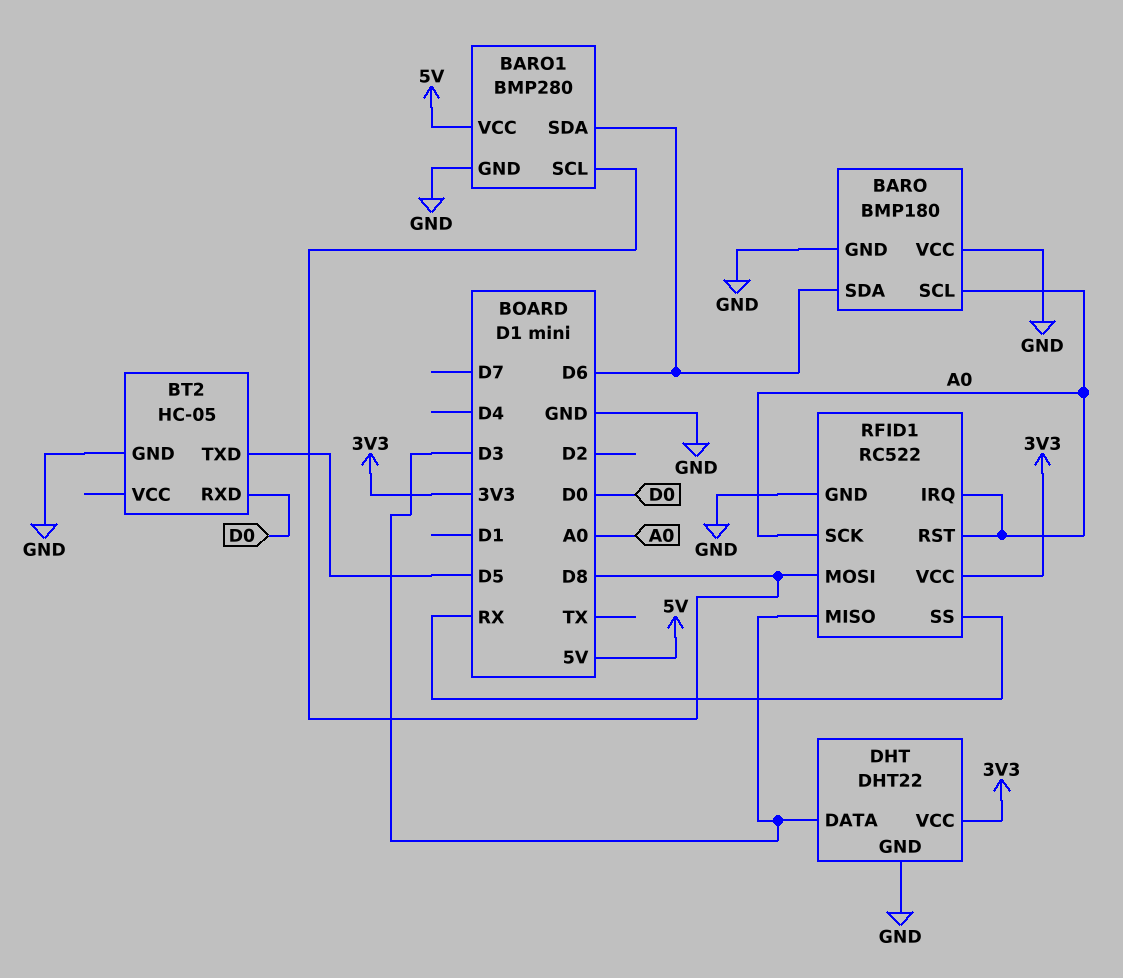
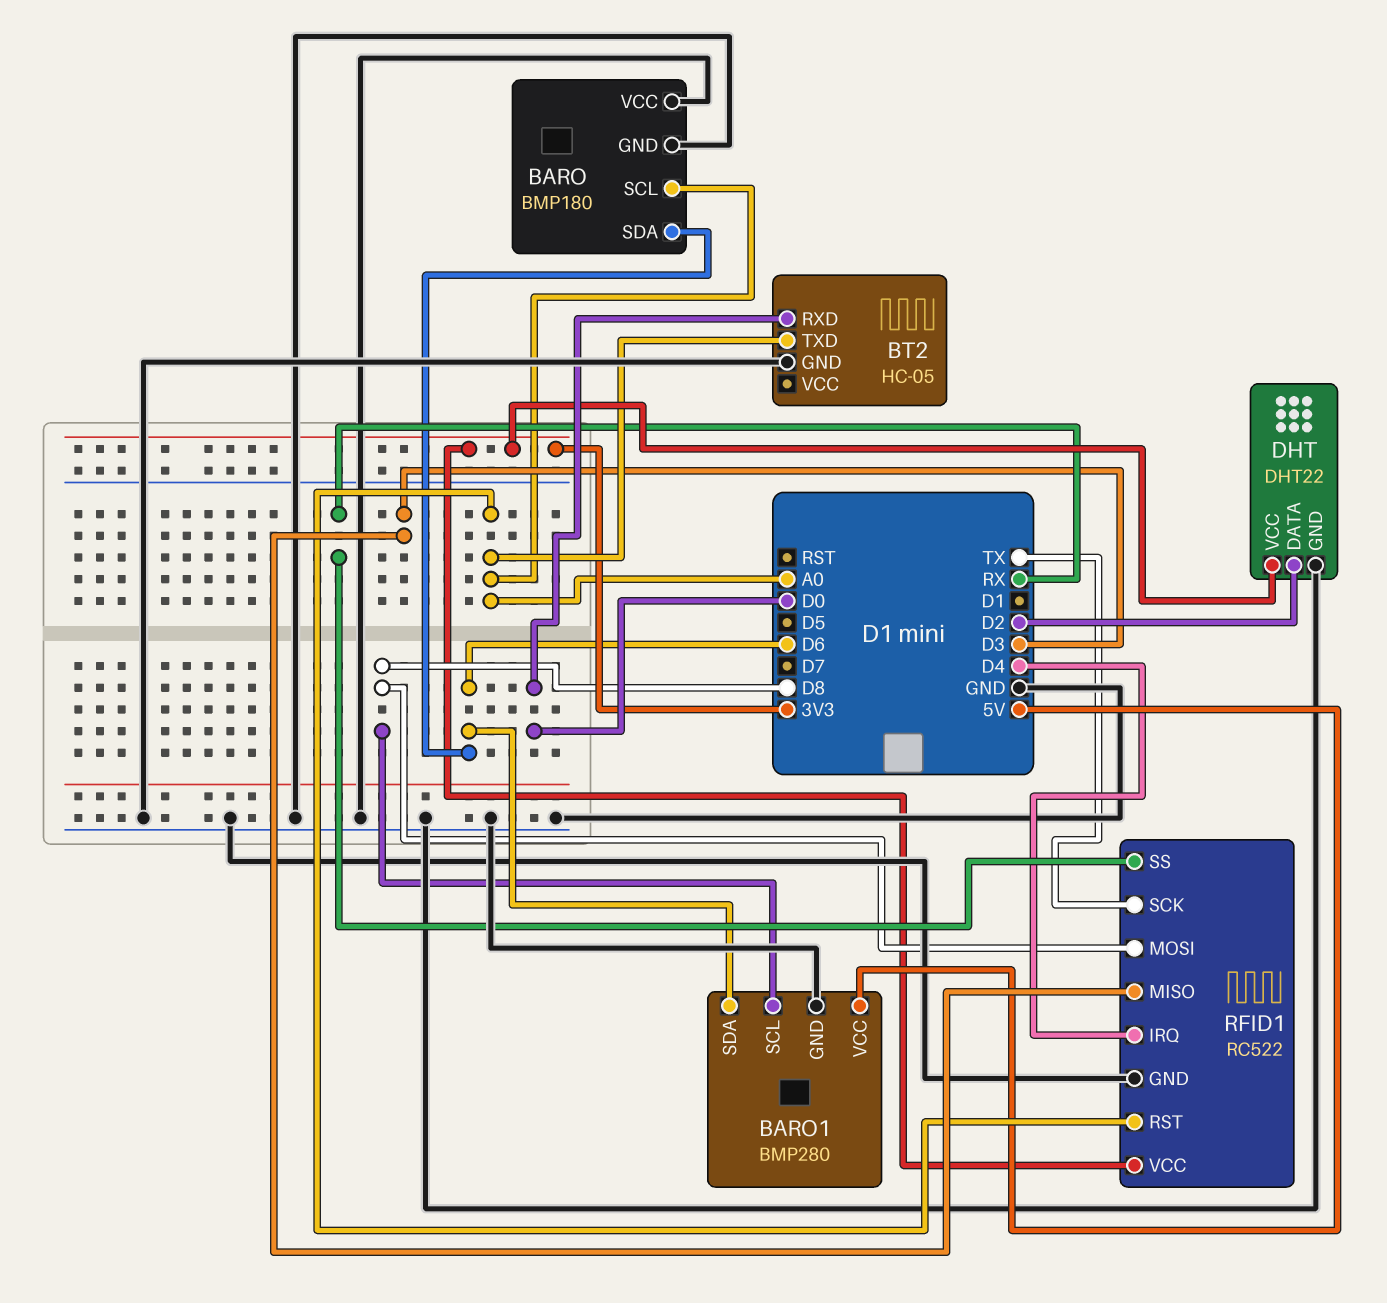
BT2 pin TXD: D5 -> A0
DHT pin DATA: D3 -> D2
RFID1 pin IRQ: A0 -> D4
RFID1 pin SCK: A0 -> TX

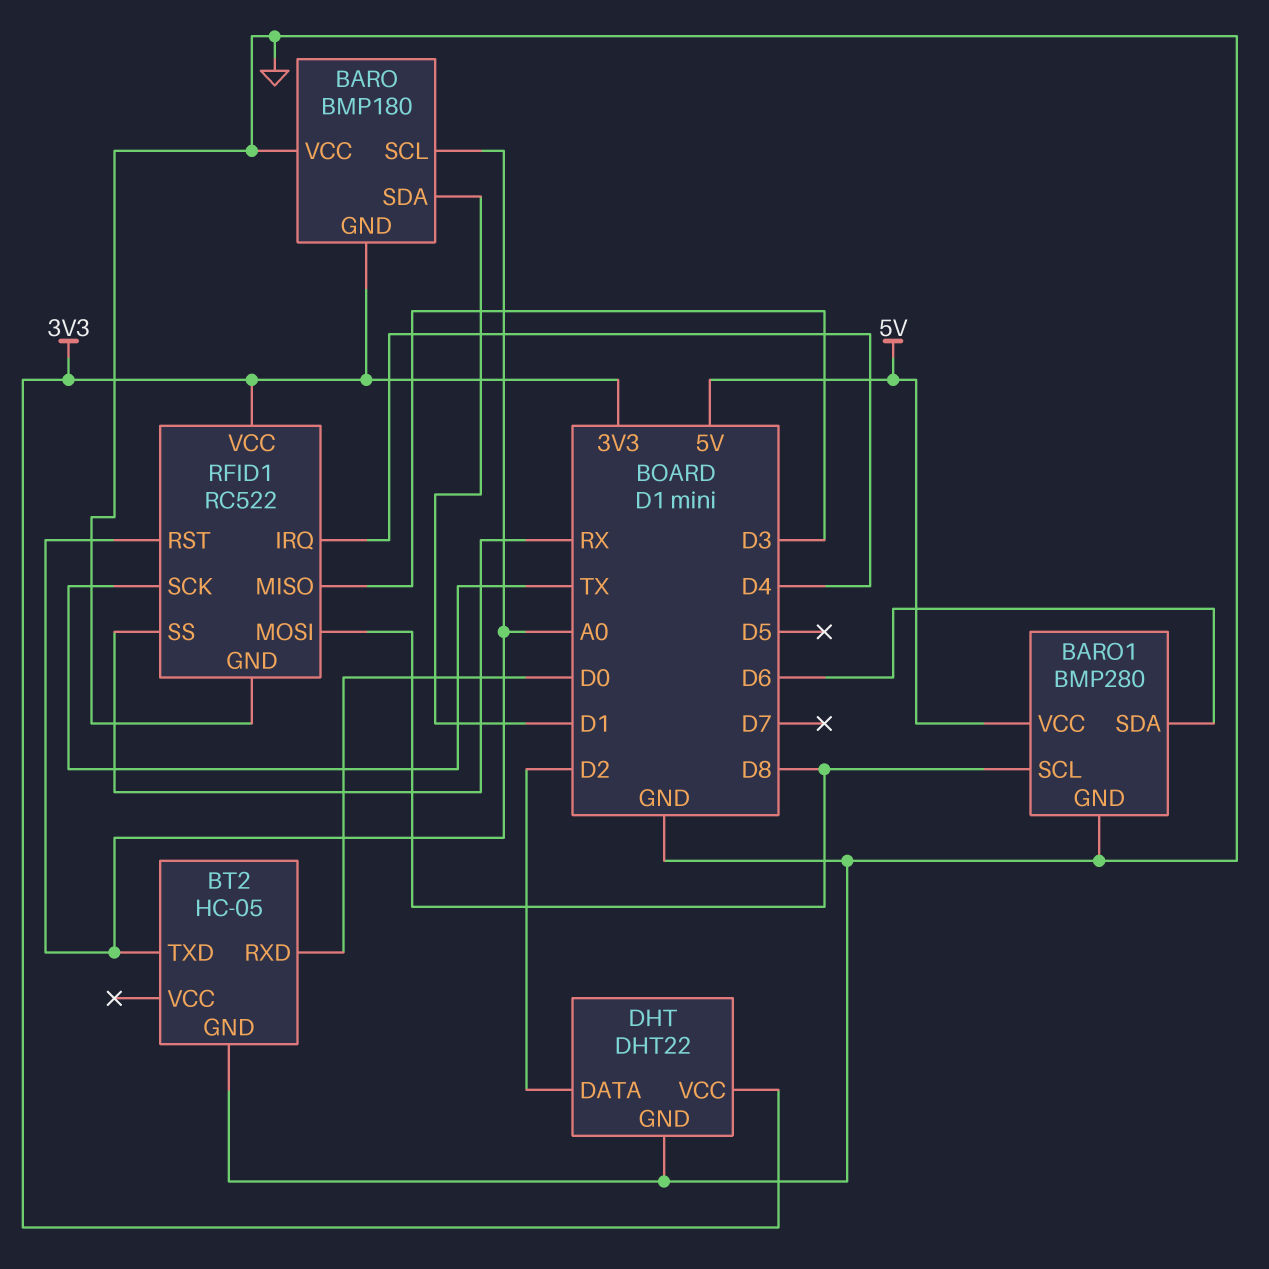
BARO pin GND: GND -> 3V3
BARO pin SDA: D6 -> D1

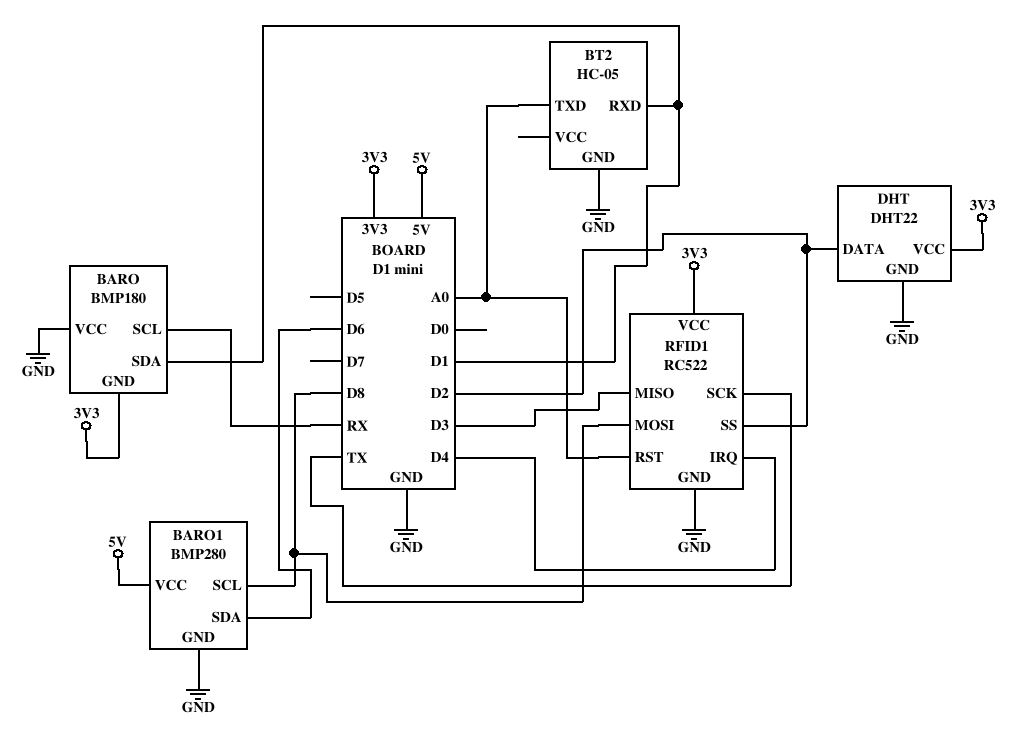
BARO pin SCL: A0 -> RX
BT2 pin RXD: D0 -> D1
RFID1 pin SS: RX -> D2

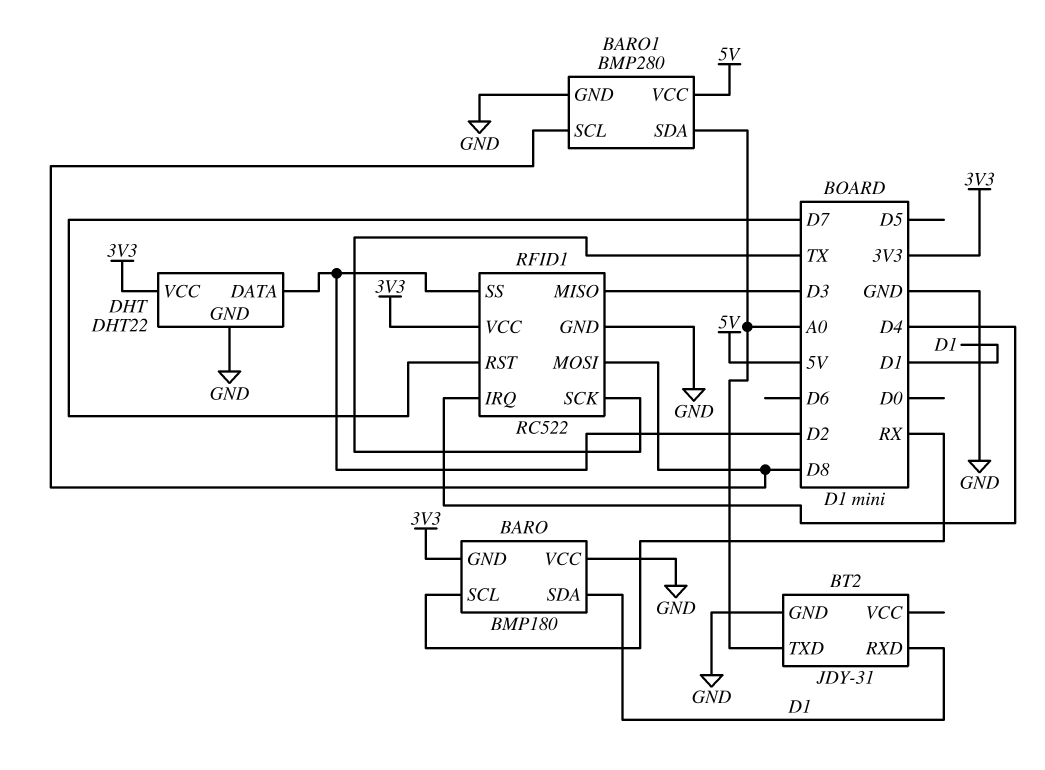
BARO1 pin SDA: D6 -> A0
BT2: HC-05 -> JDY-31
RFID1 pin RST: A0 -> D7

